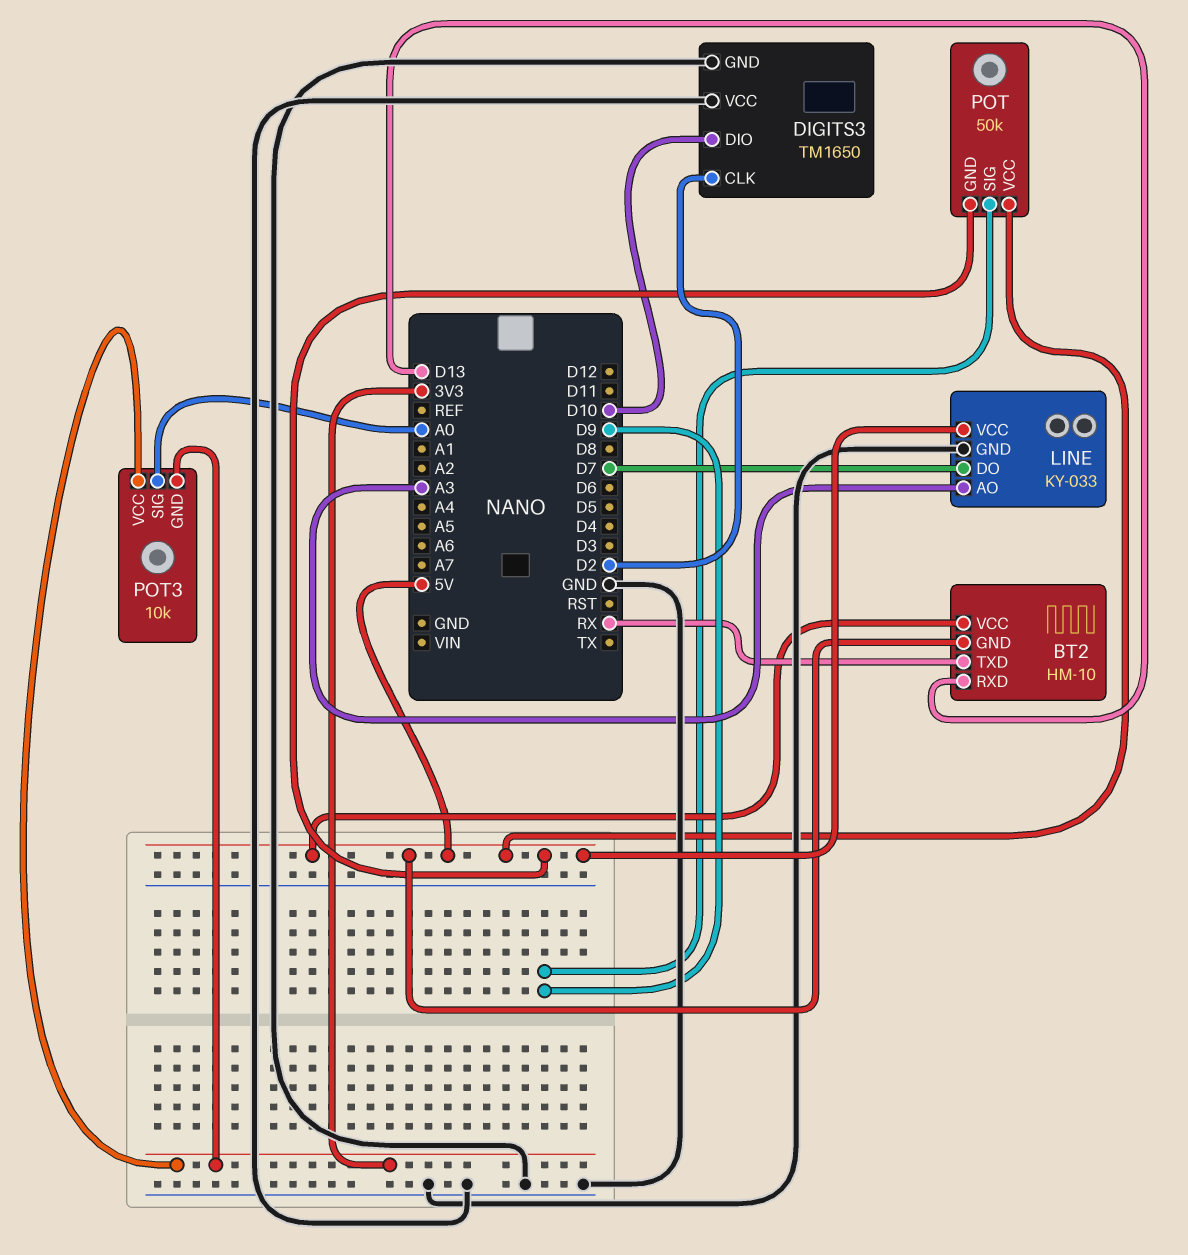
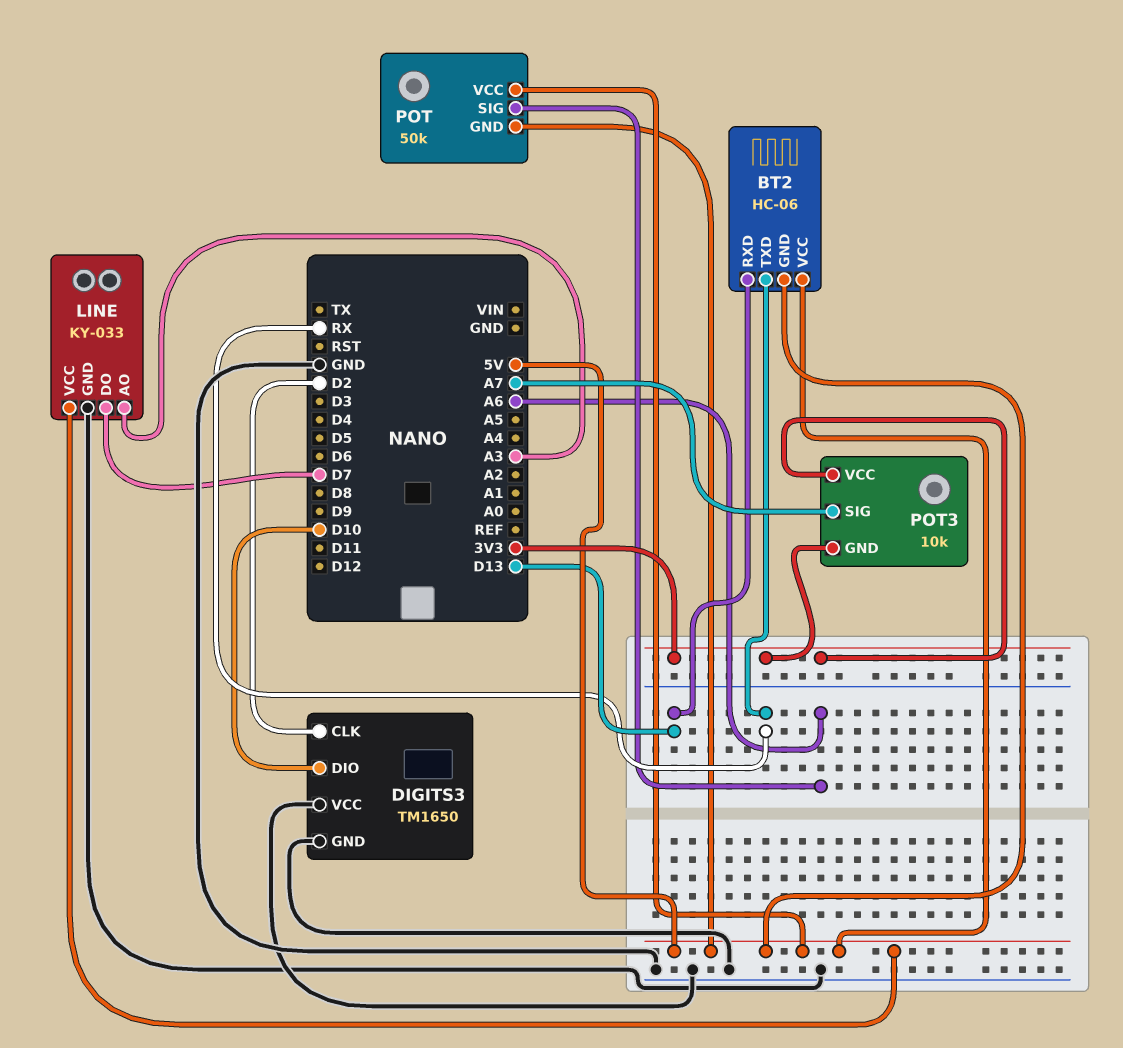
BT2: HM-10 -> HC-06
POT pin SIG: D9 -> A6
POT3 pin SIG: A0 -> A7

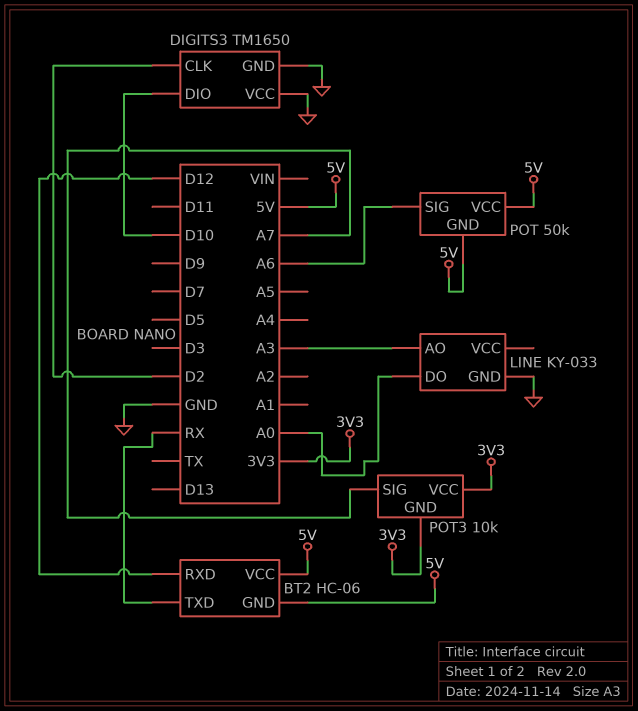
BT2 pin RXD: D13 -> D12
LINE pin DO: D7 -> A0
LINE pin VCC: 5V -> none

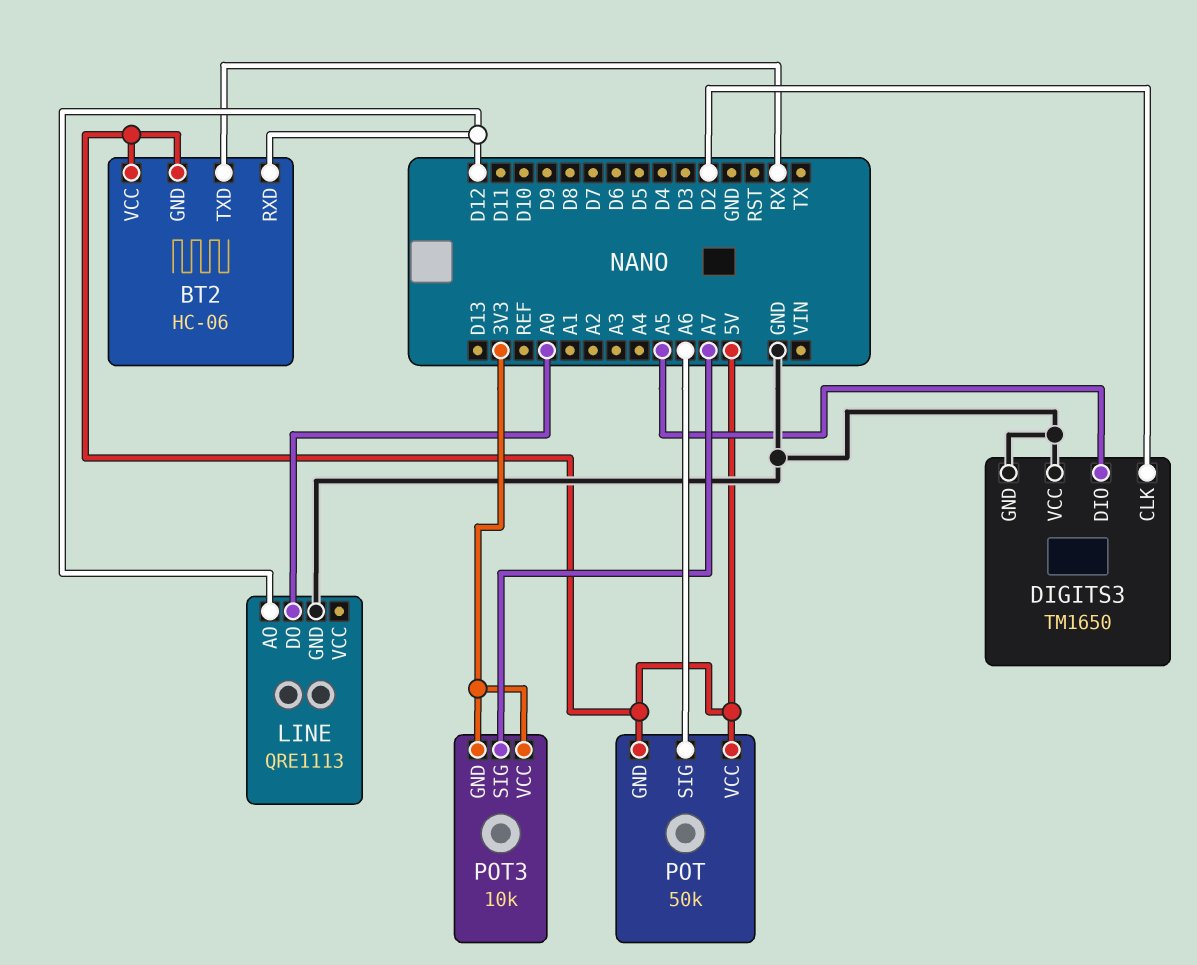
DIGITS3 pin DIO: D10 -> A5
LINE: KY-033 -> QRE1113
LINE pin AO: A3 -> D12

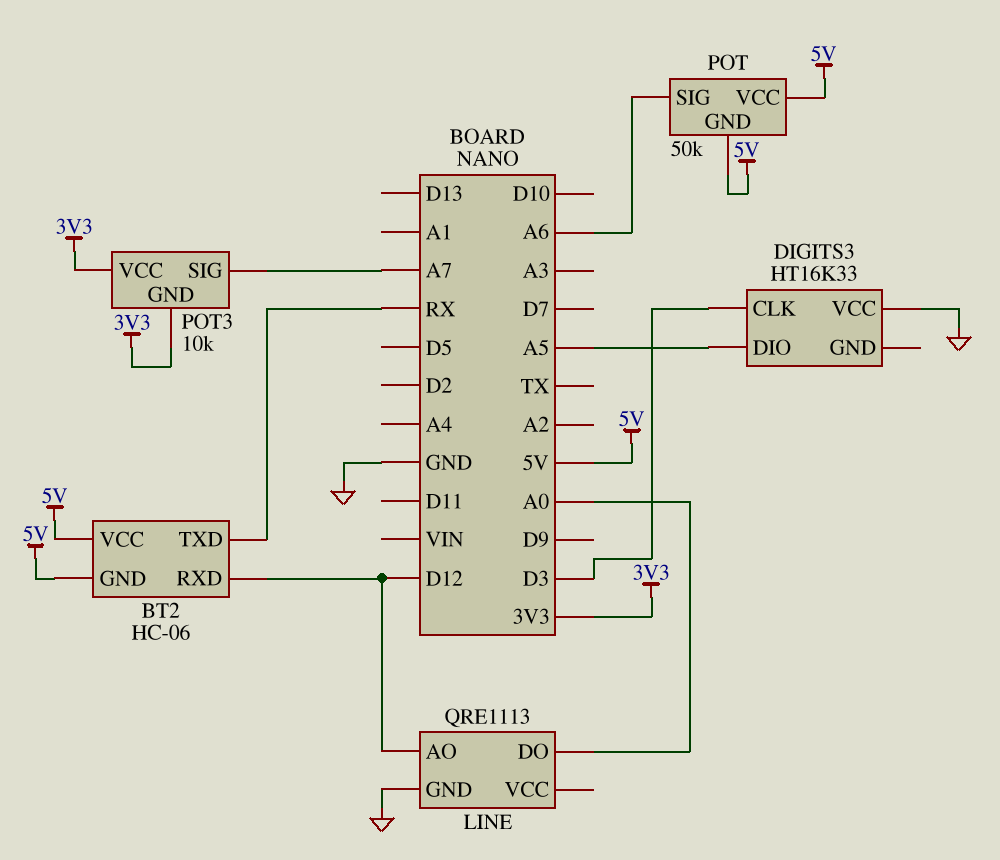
DIGITS3: TM1650 -> HT16K33
DIGITS3 pin CLK: D2 -> D3
DIGITS3 pin GND: GND -> none

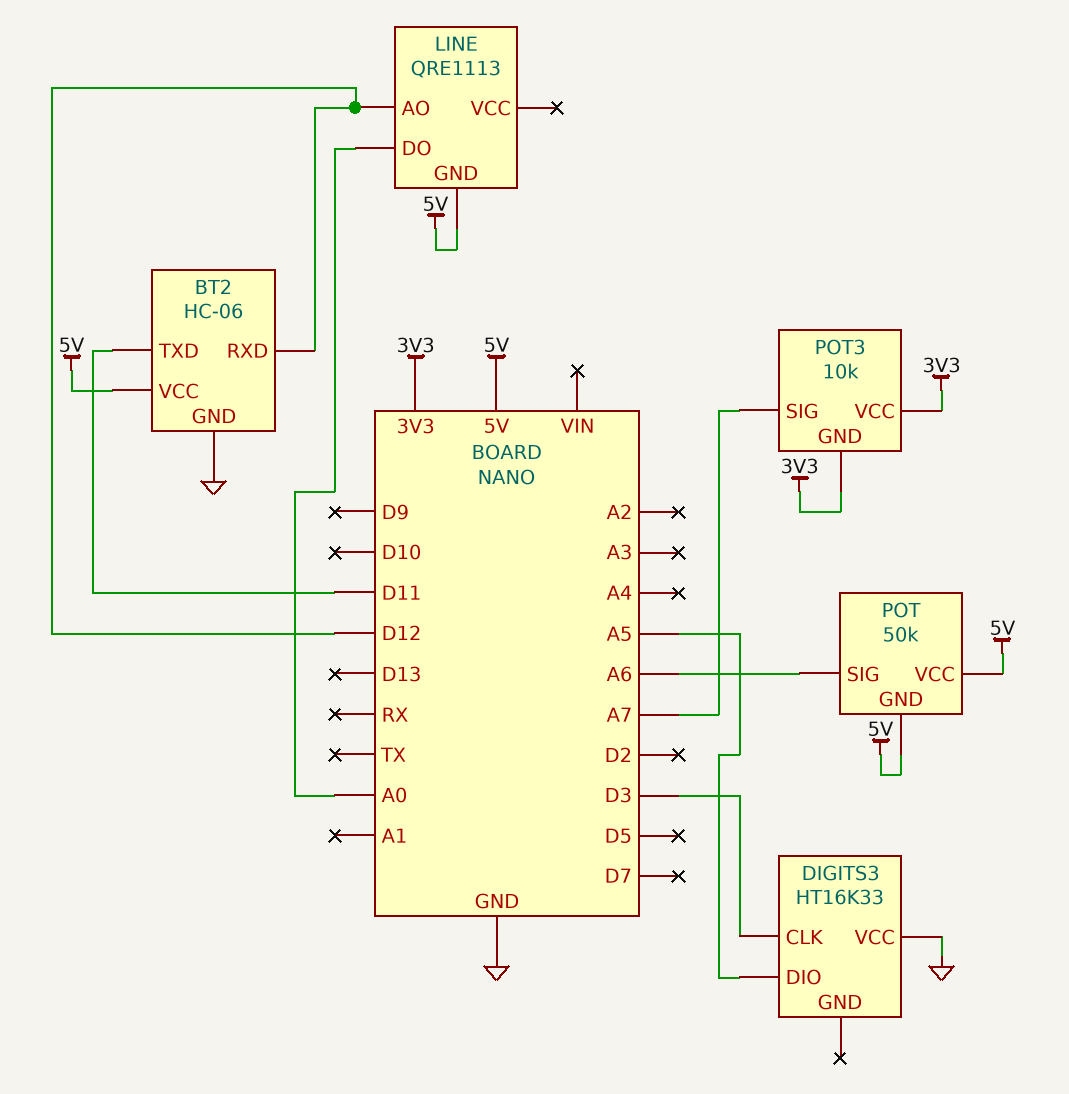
BT2 pin GND: 5V -> GND
BT2 pin TXD: RX -> D11
LINE pin GND: GND -> 5V

